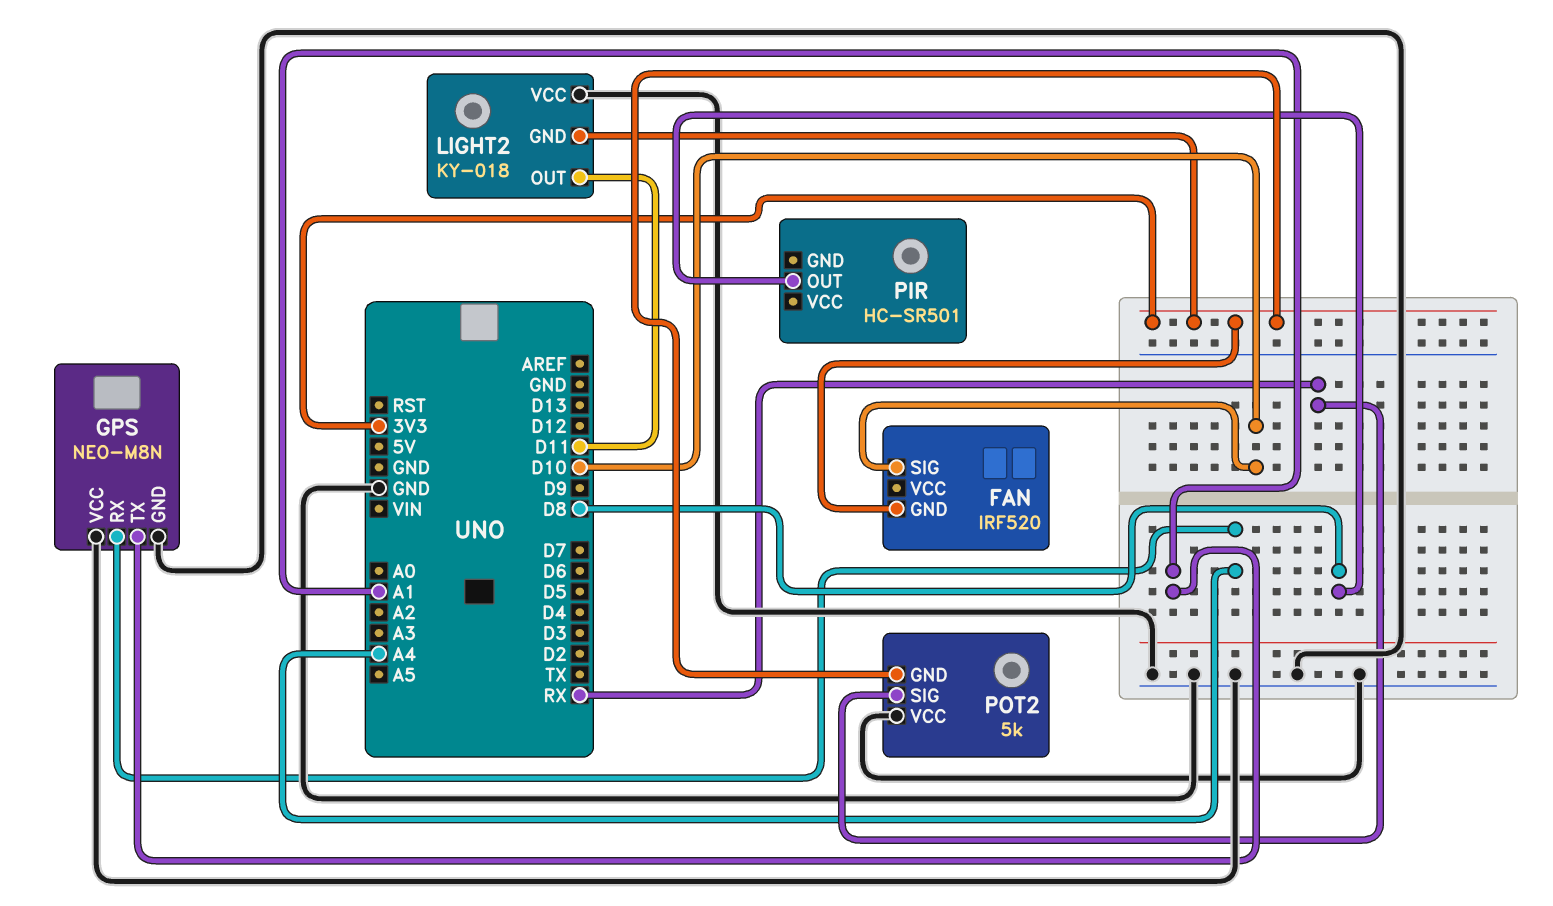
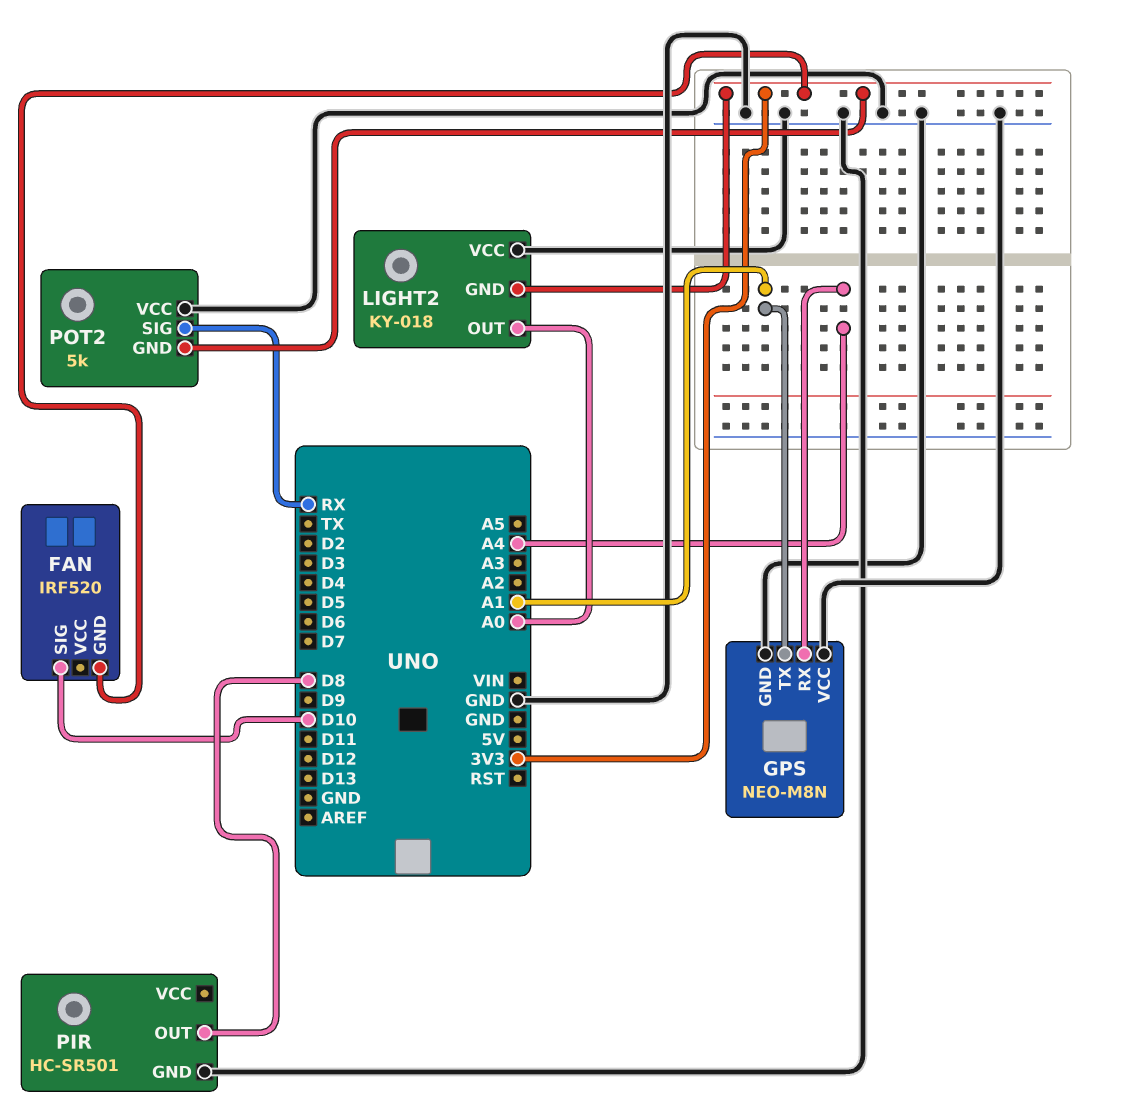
LIGHT2 pin OUT: D11 -> A0
PIR pin GND: none -> GND

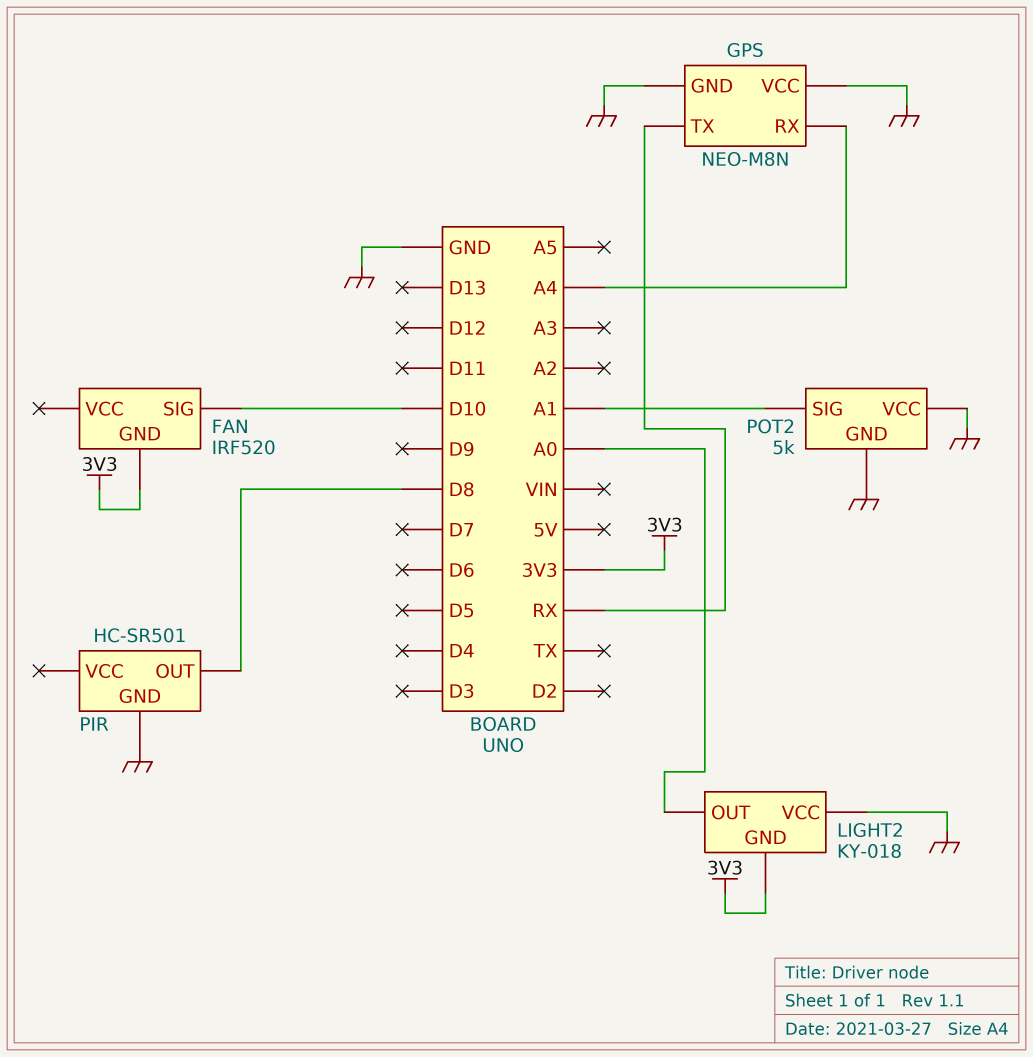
GPS pin TX: A1 -> RX
POT2 pin GND: 3V3 -> GND
POT2 pin SIG: RX -> A1

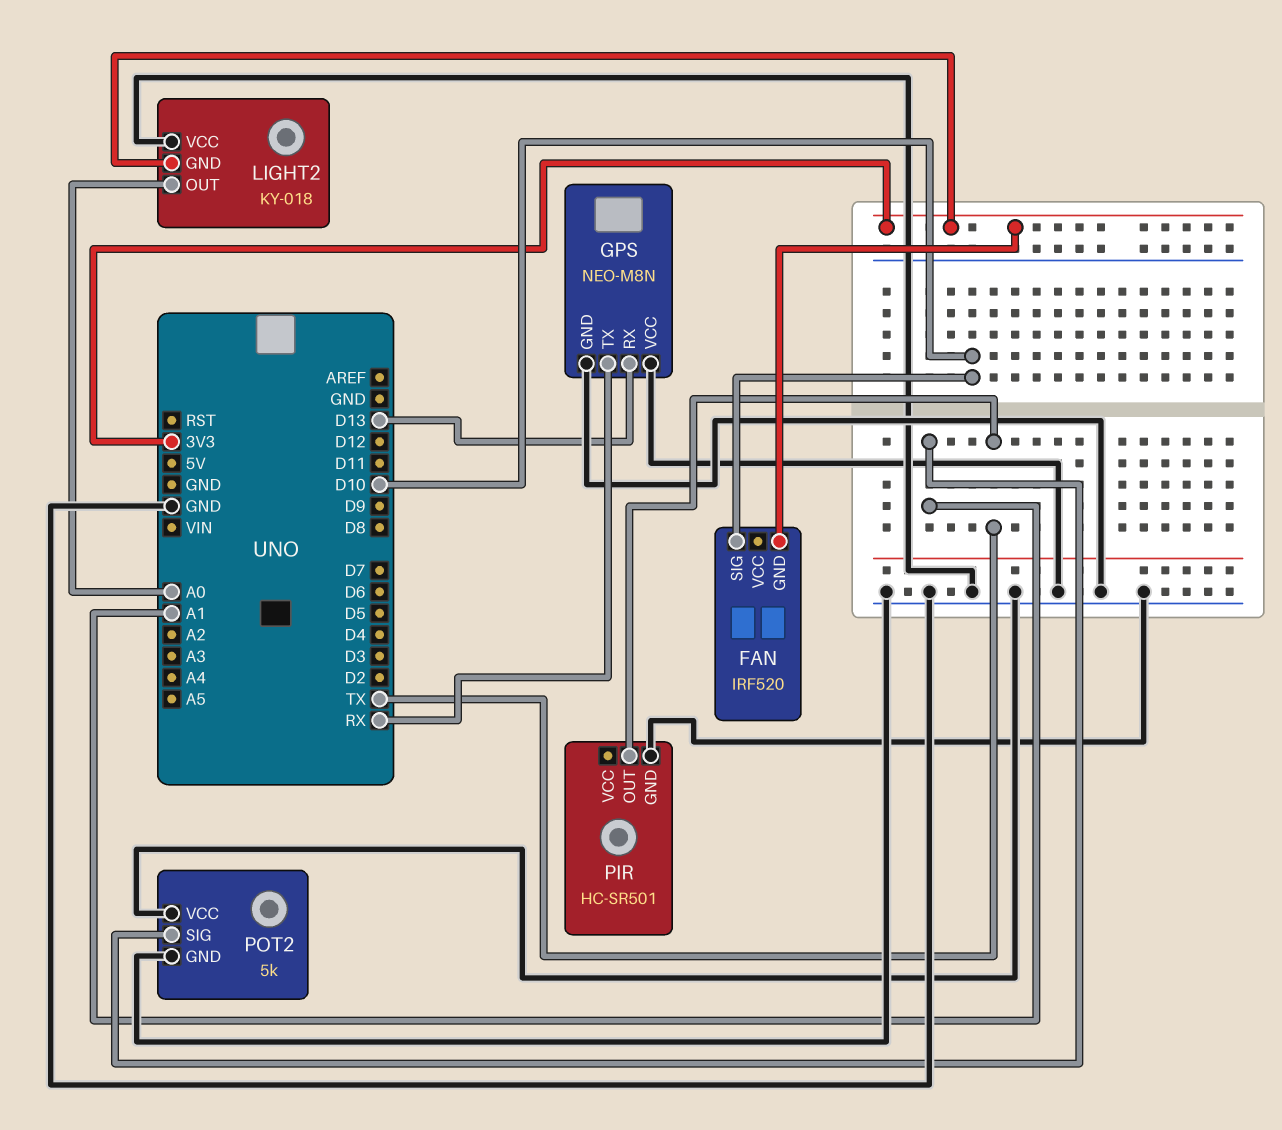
GPS pin RX: A4 -> D13
PIR pin OUT: D8 -> TX

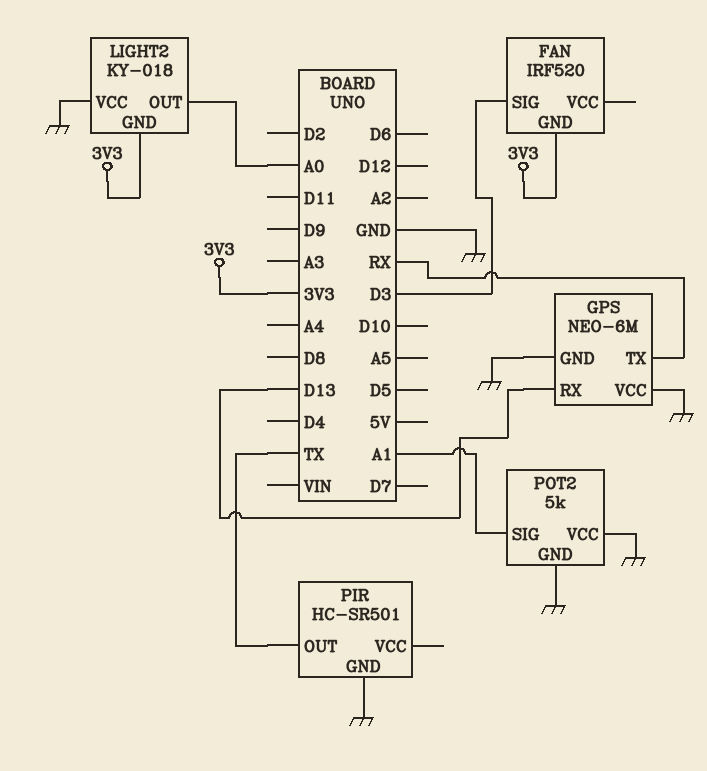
FAN pin SIG: D10 -> D3
GPS: NEO-M8N -> NEO-6M

